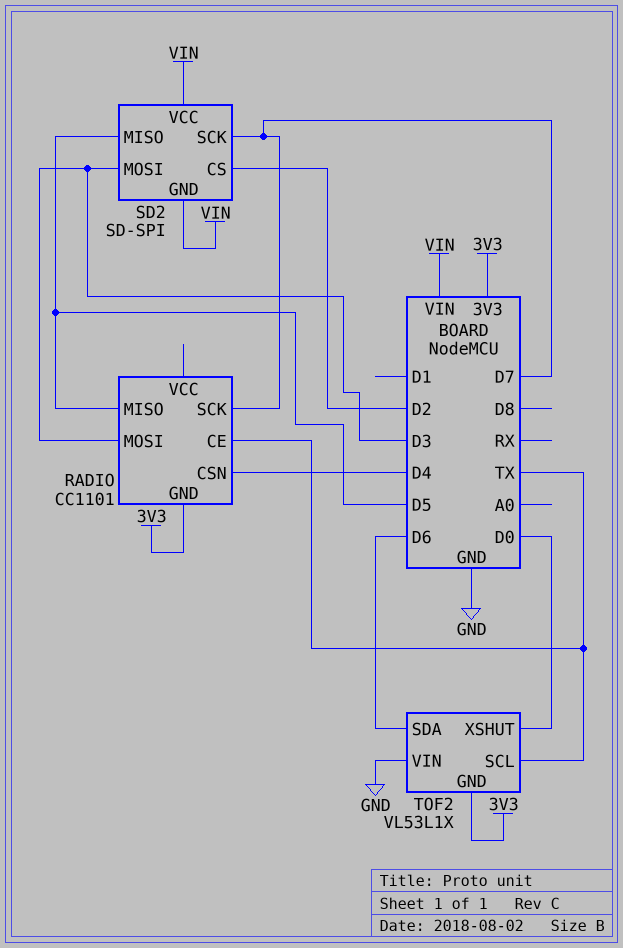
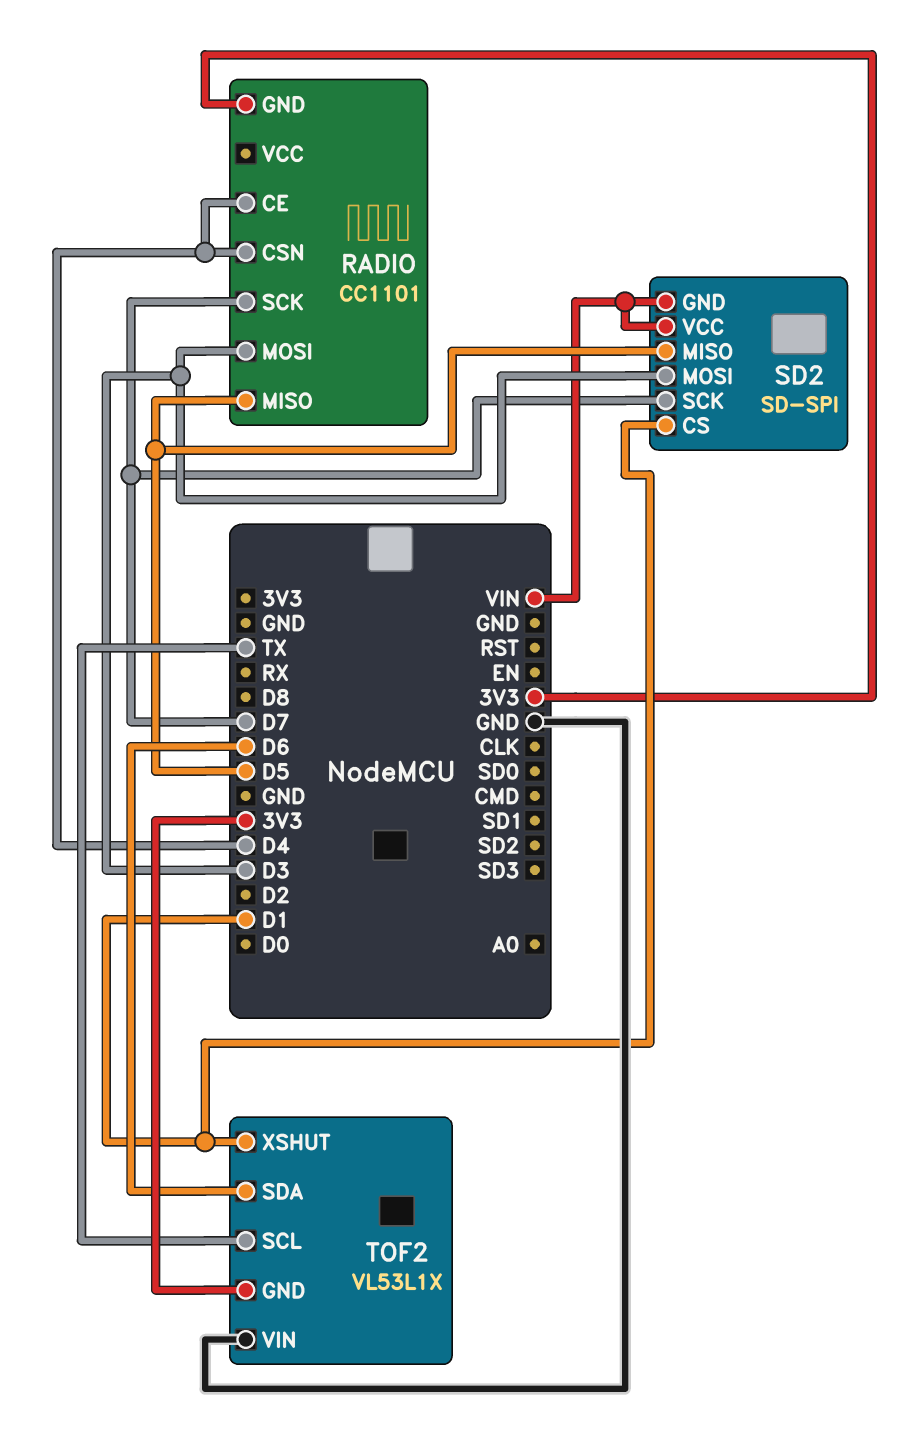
RADIO pin CE: TX -> D4
SD2 pin CS: D2 -> D1
TOF2 pin XSHUT: D0 -> D1

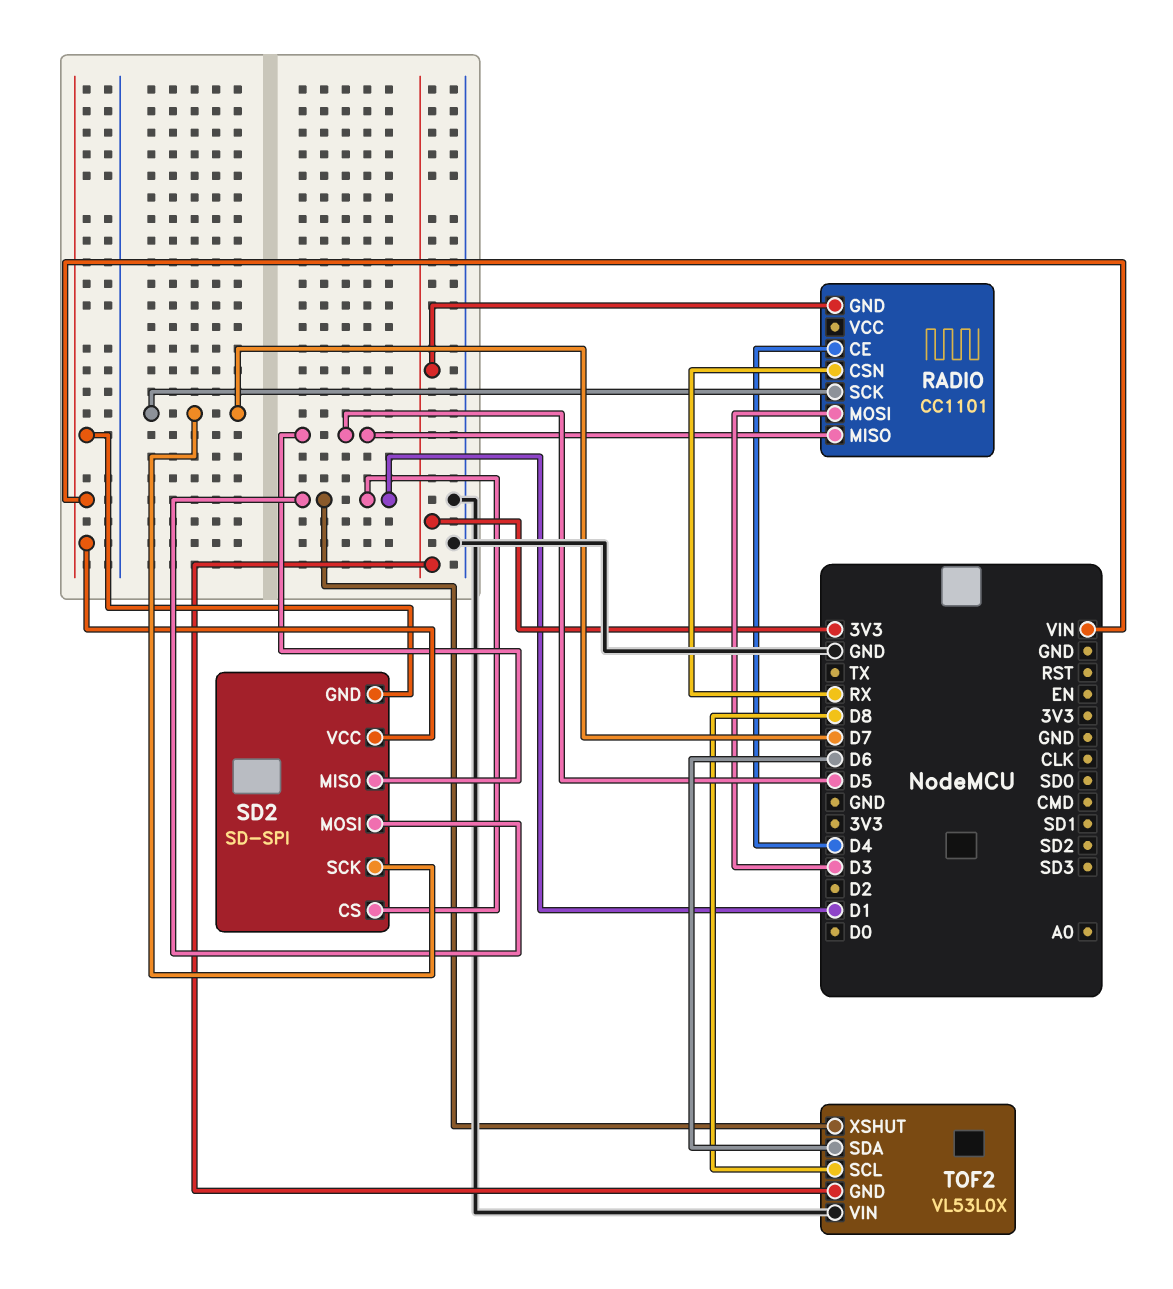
RADIO pin CSN: D4 -> RX
SD2 pin MOSI: D3 -> D1
TOF2: VL53L1X -> VL53L0X
TOF2 pin SCL: TX -> D8

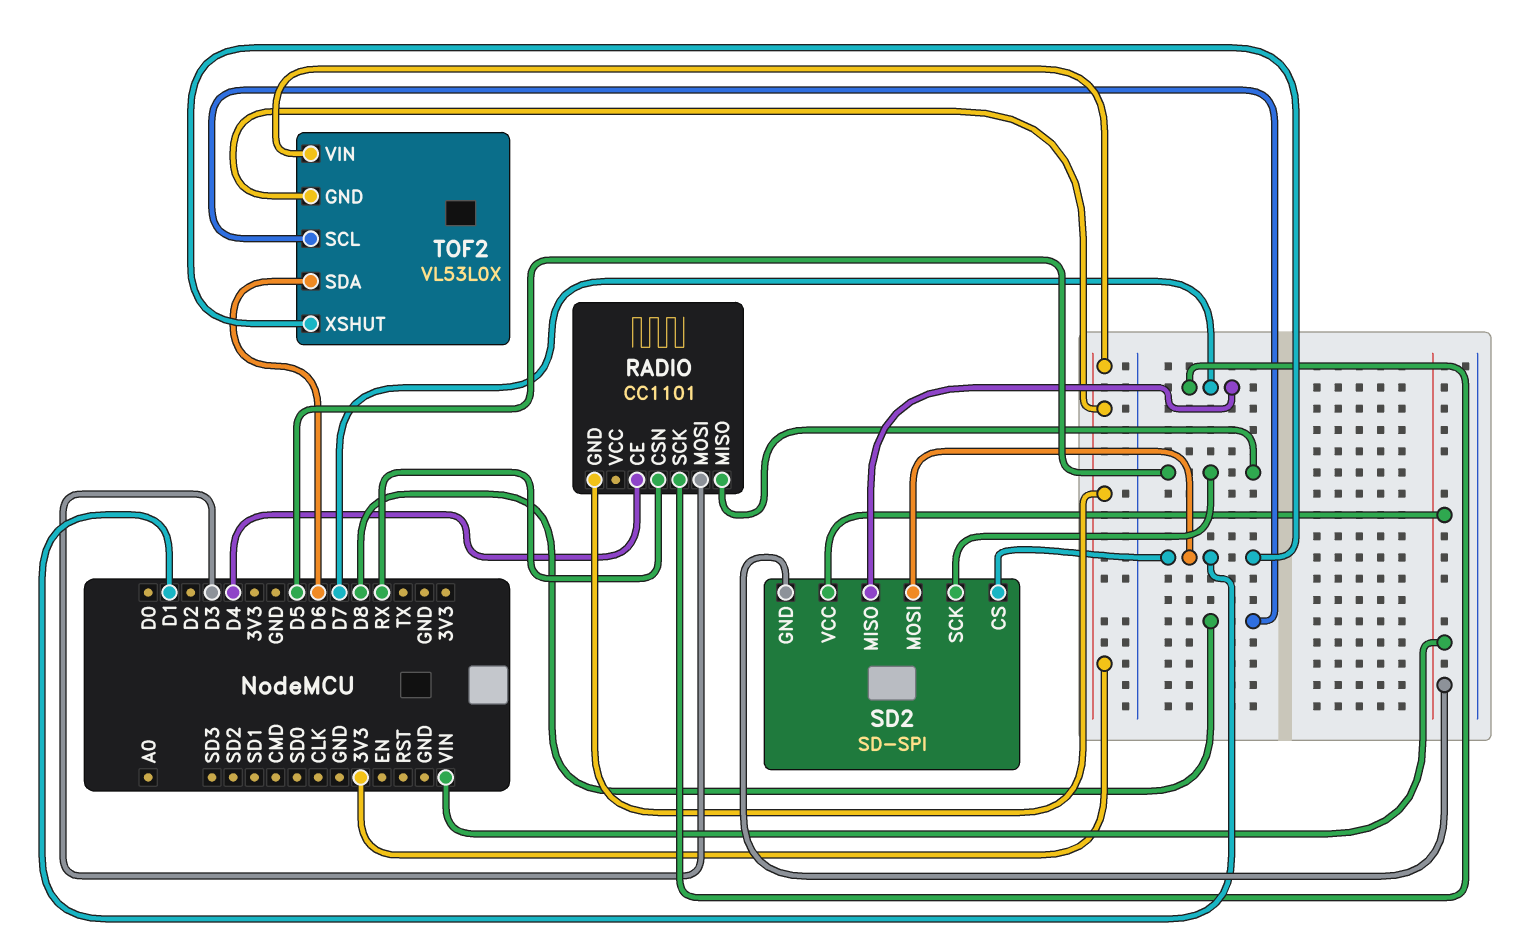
SD2 pin MISO: D5 -> D7
SD2 pin SCK: D7 -> D5
TOF2 pin VIN: GND -> 3V3

